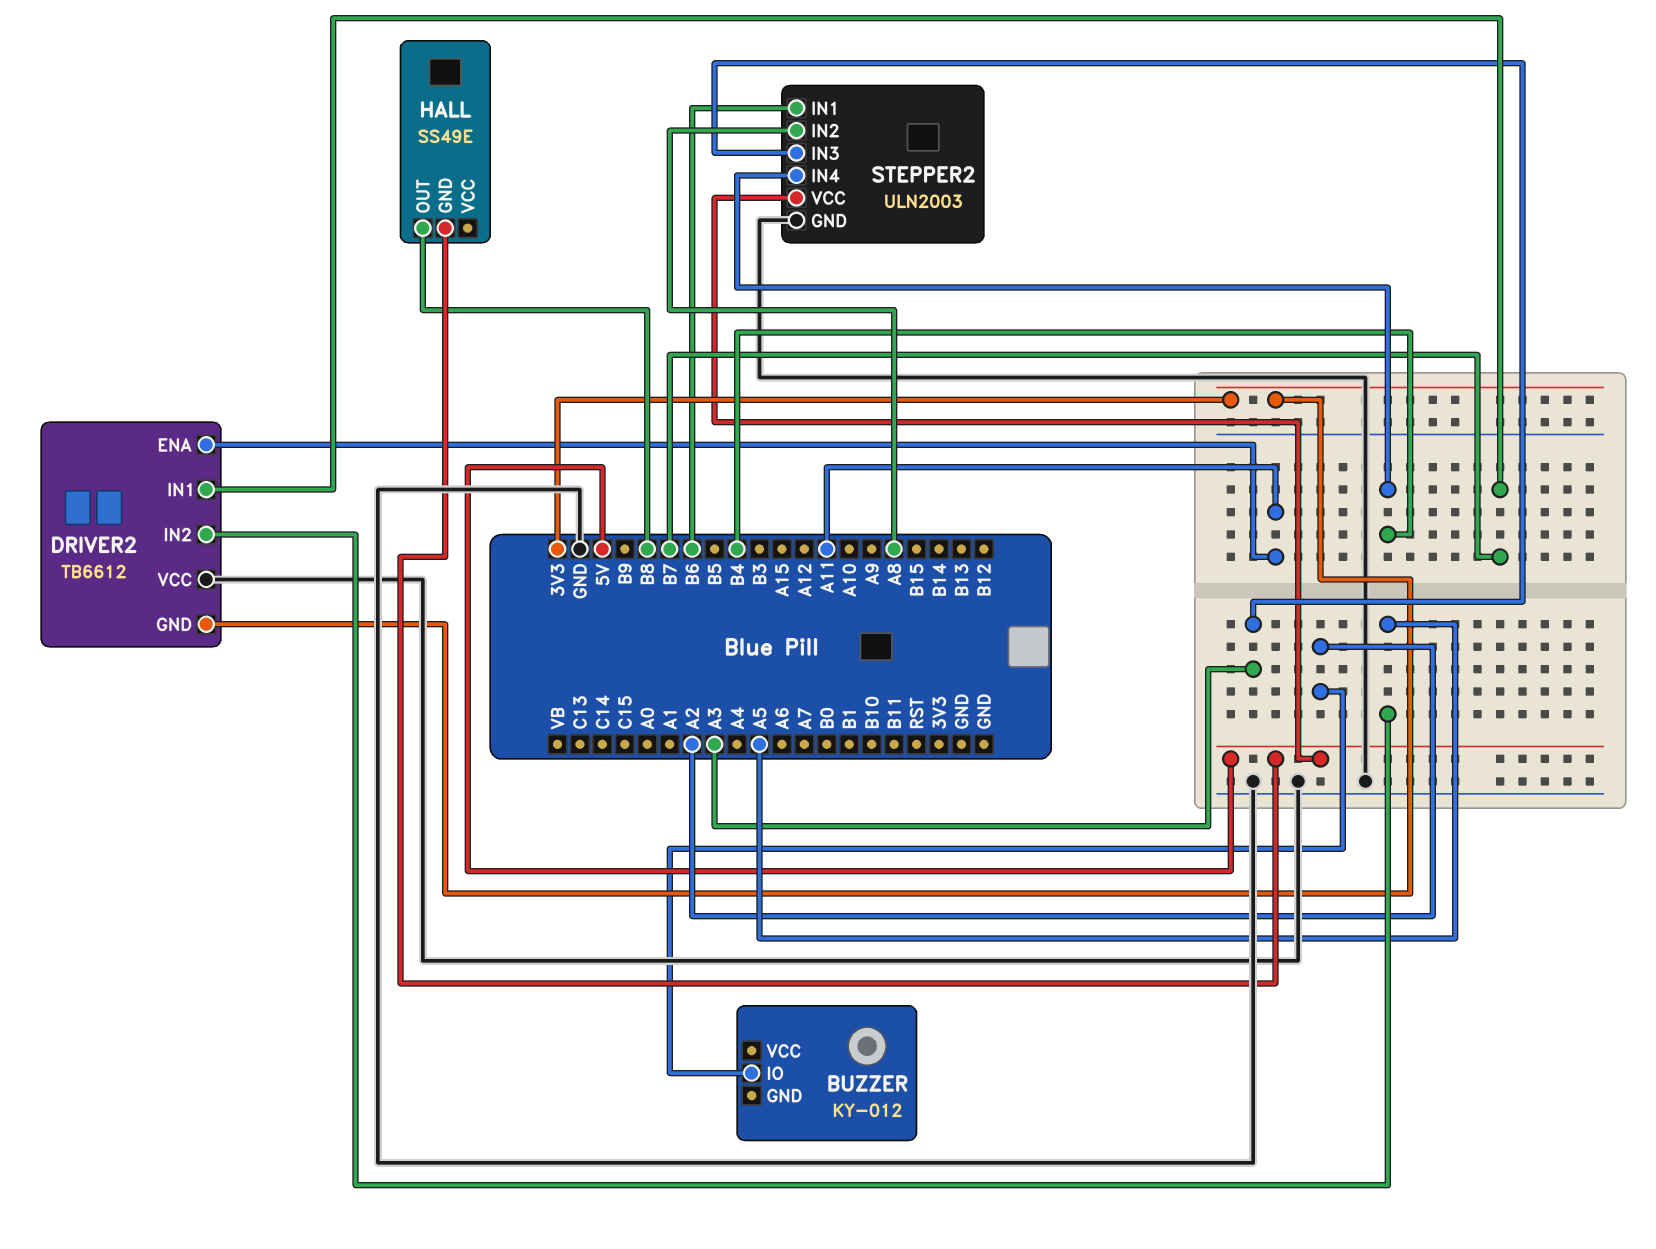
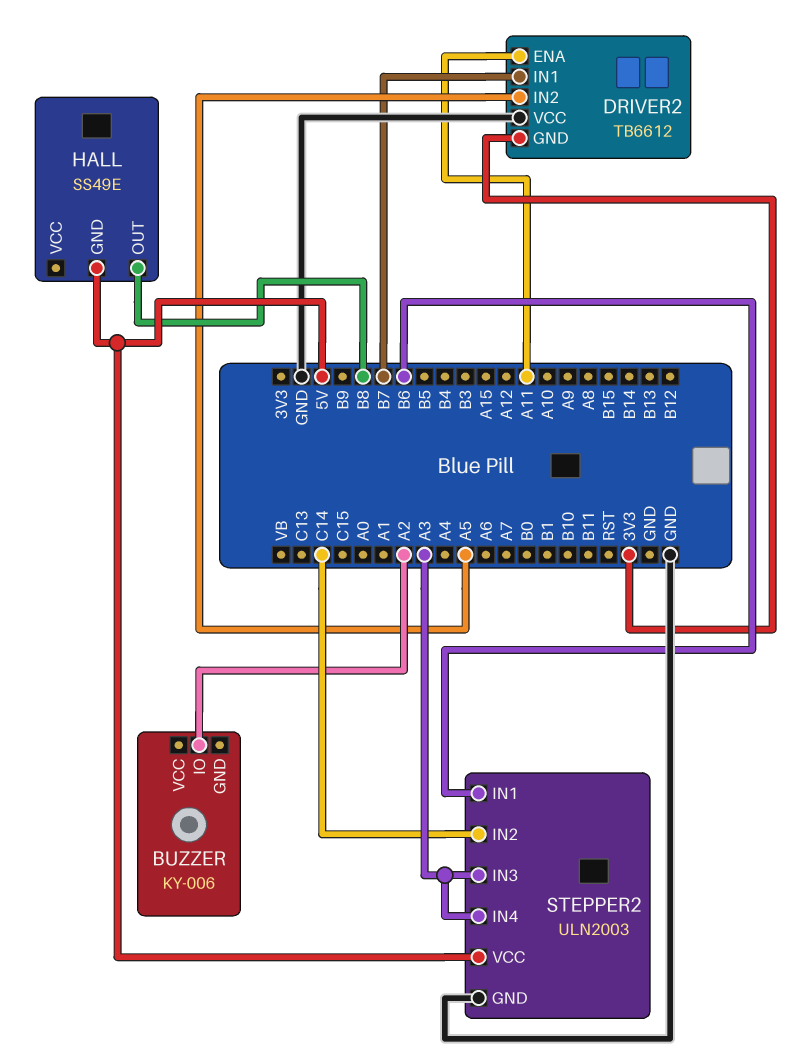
BUZZER: KY-012 -> KY-006
STEPPER2 pin IN2: A8 -> C14
STEPPER2 pin IN4: B4 -> A3

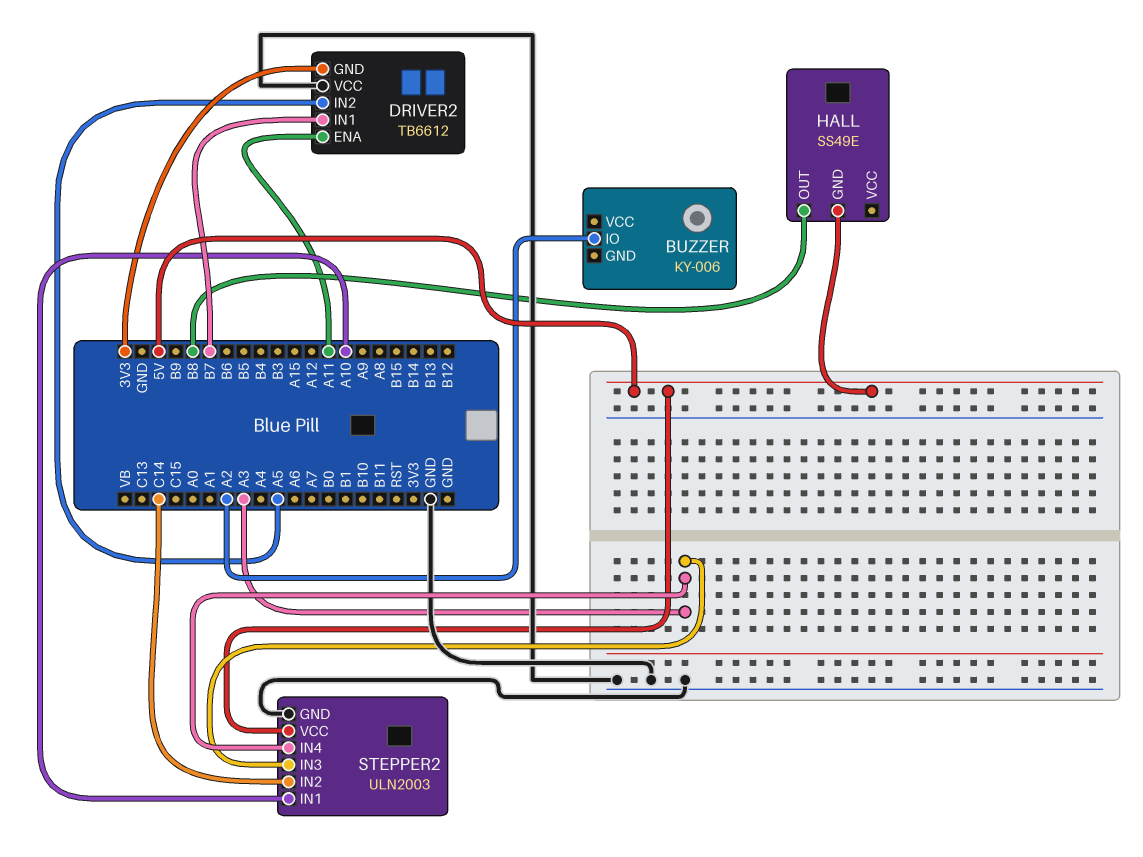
STEPPER2 pin IN1: B6 -> A10

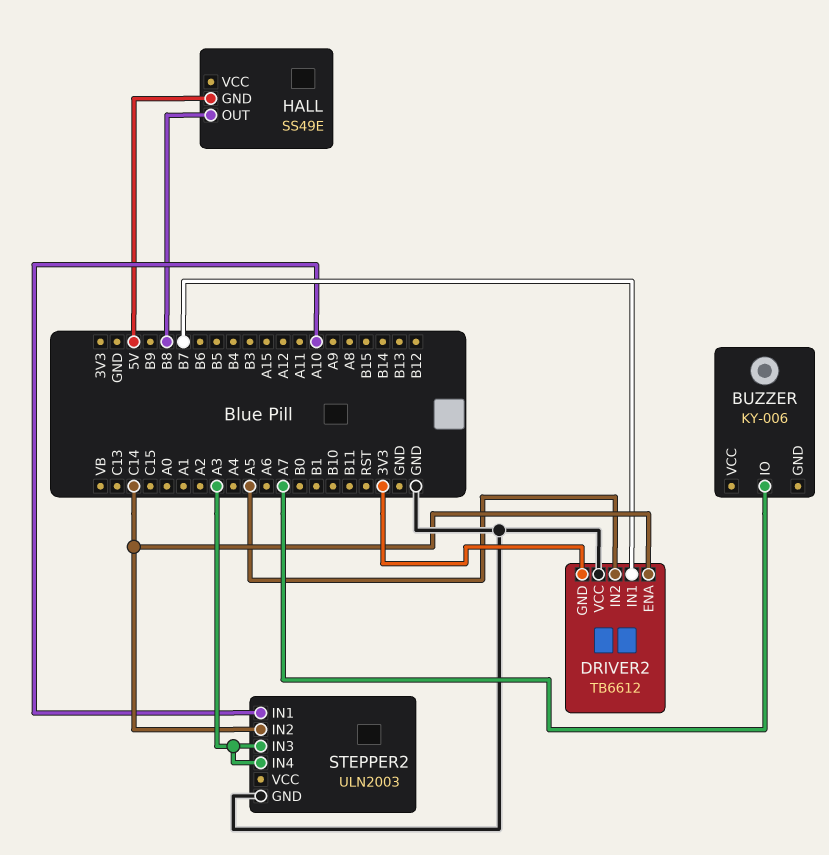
BUZZER pin IO: A2 -> A7
DRIVER2 pin ENA: A11 -> C14
STEPPER2 pin VCC: 5V -> none

